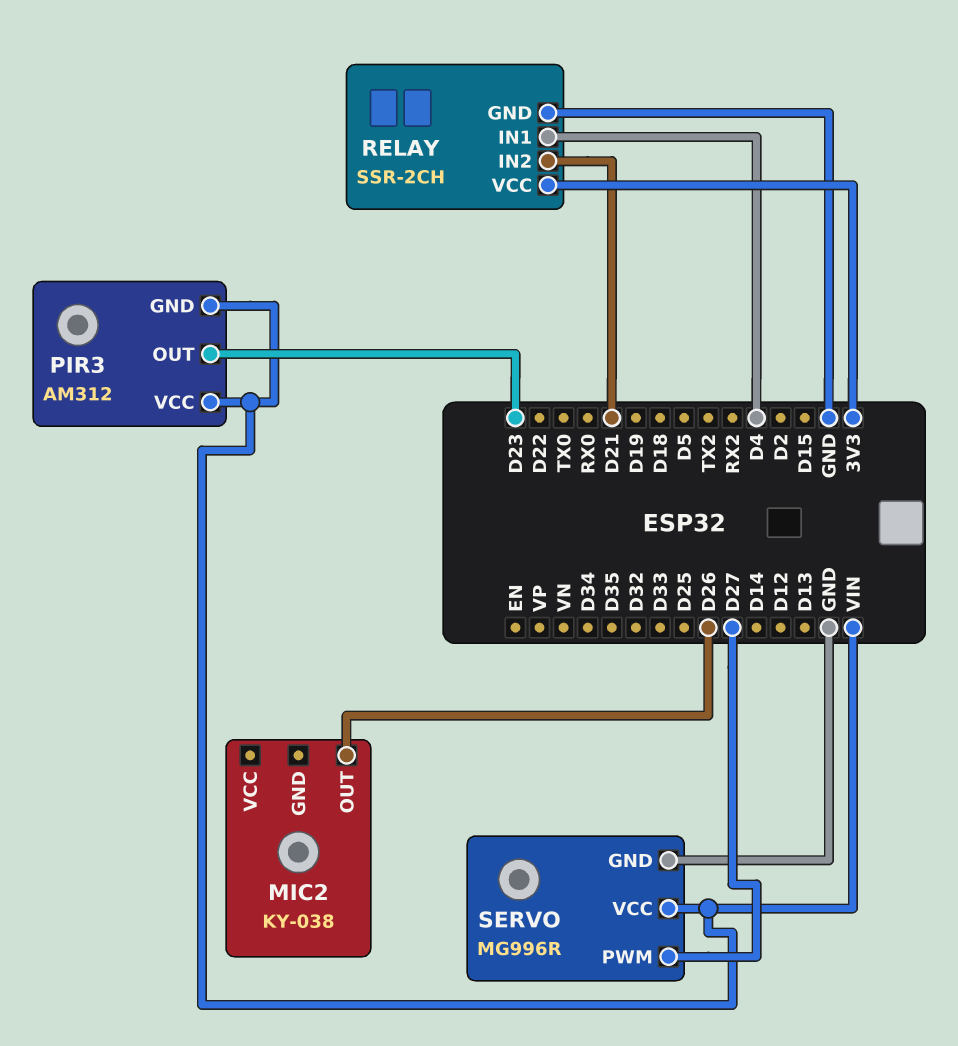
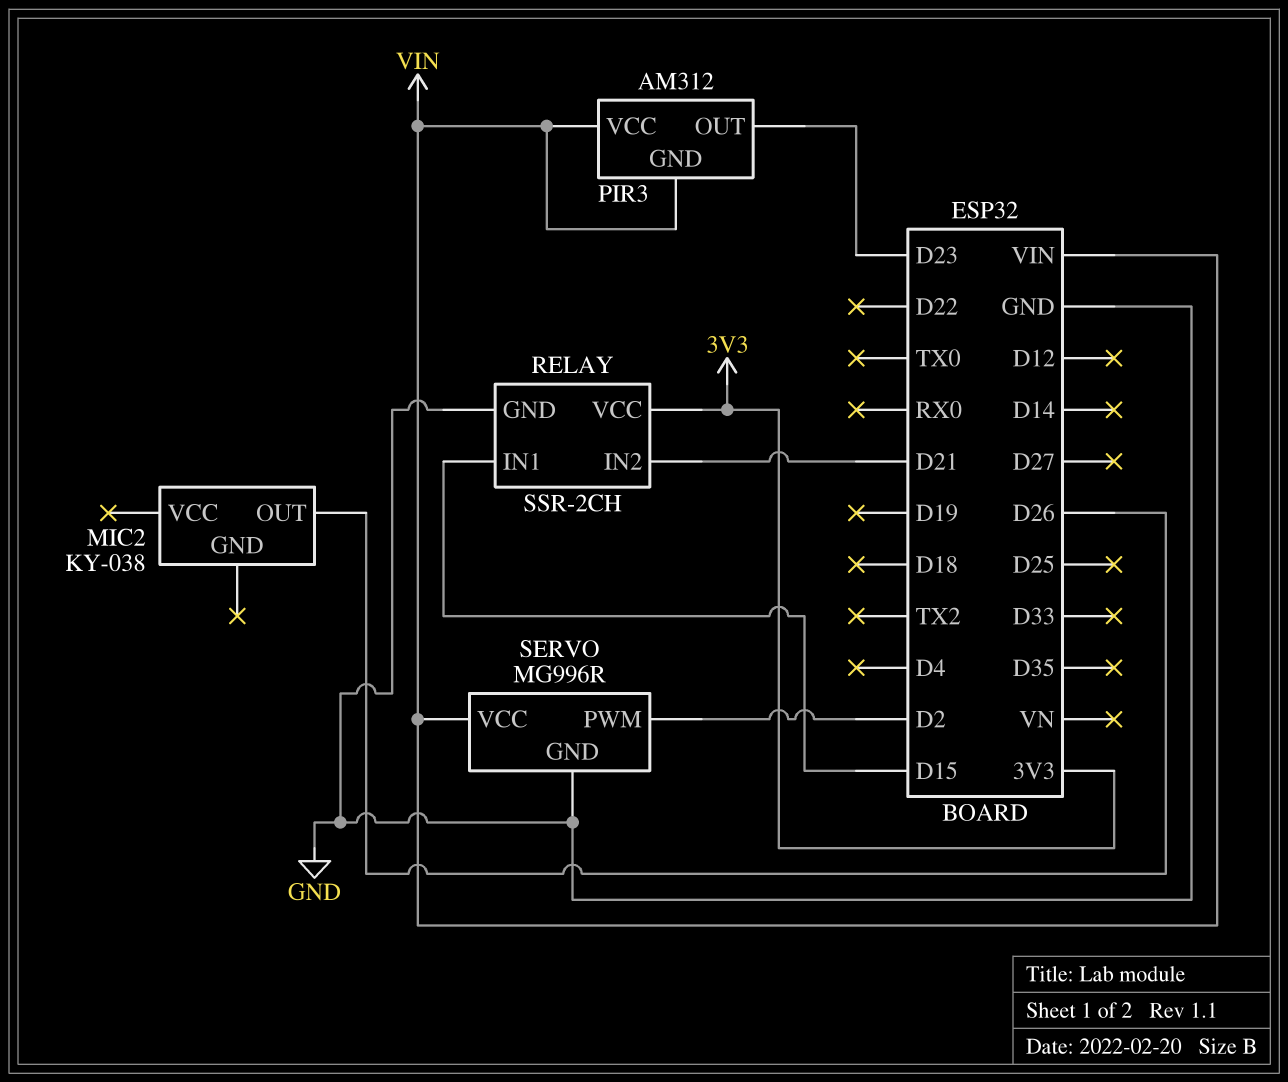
RELAY pin IN1: D4 -> D15
SERVO pin PWM: D27 -> D2

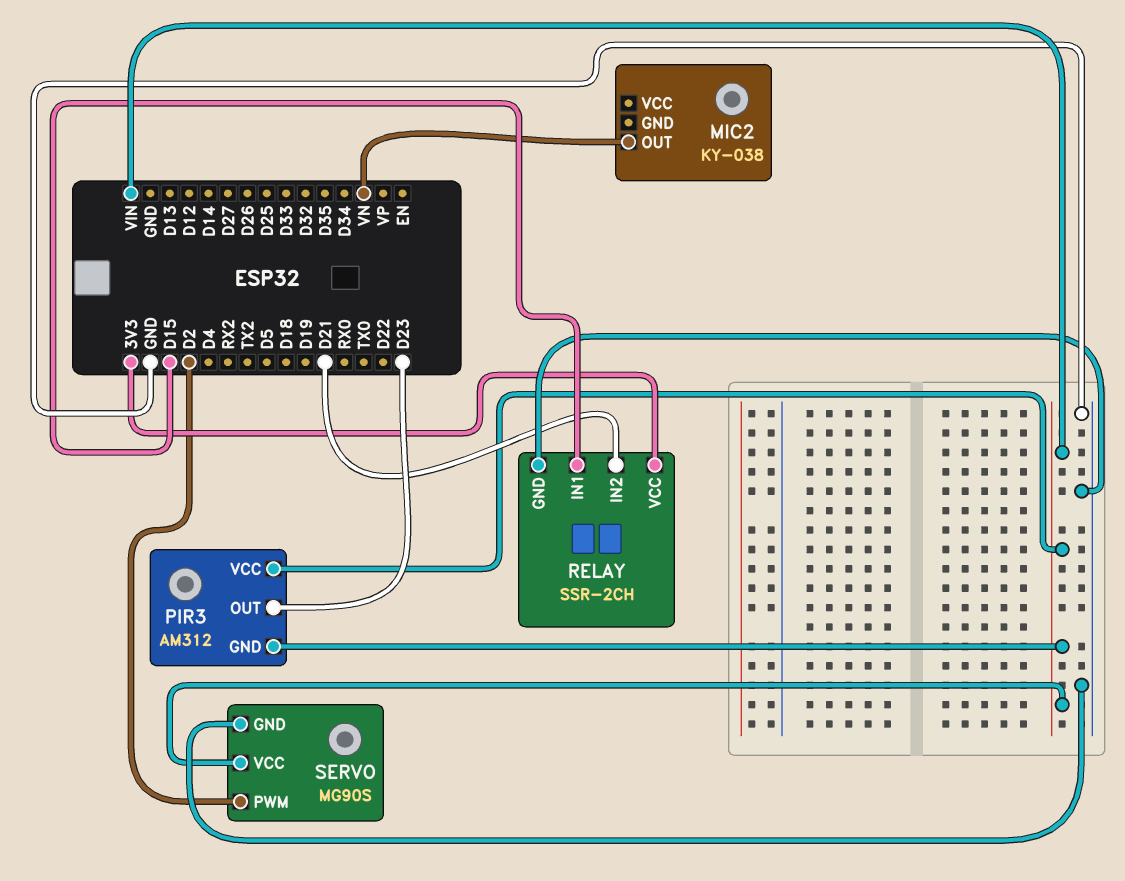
MIC2 pin OUT: D26 -> VN
SERVO: MG996R -> MG90S

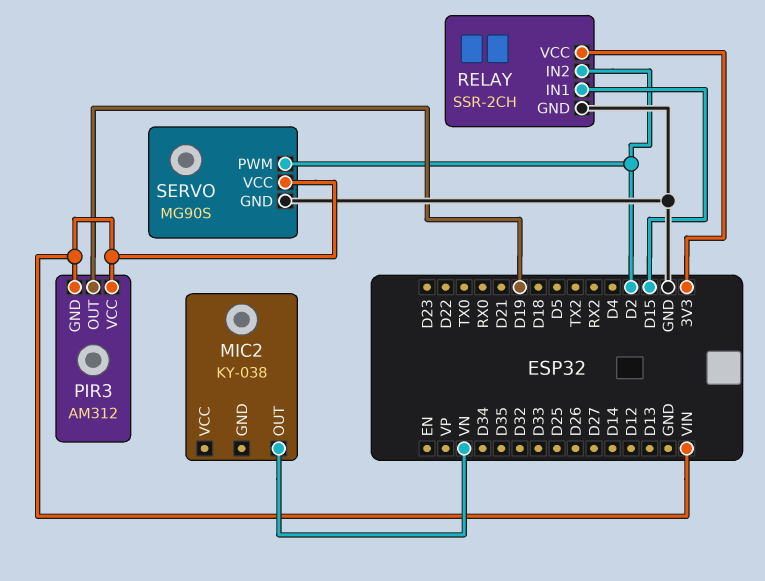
PIR3 pin OUT: D23 -> D19
RELAY pin IN2: D21 -> D2

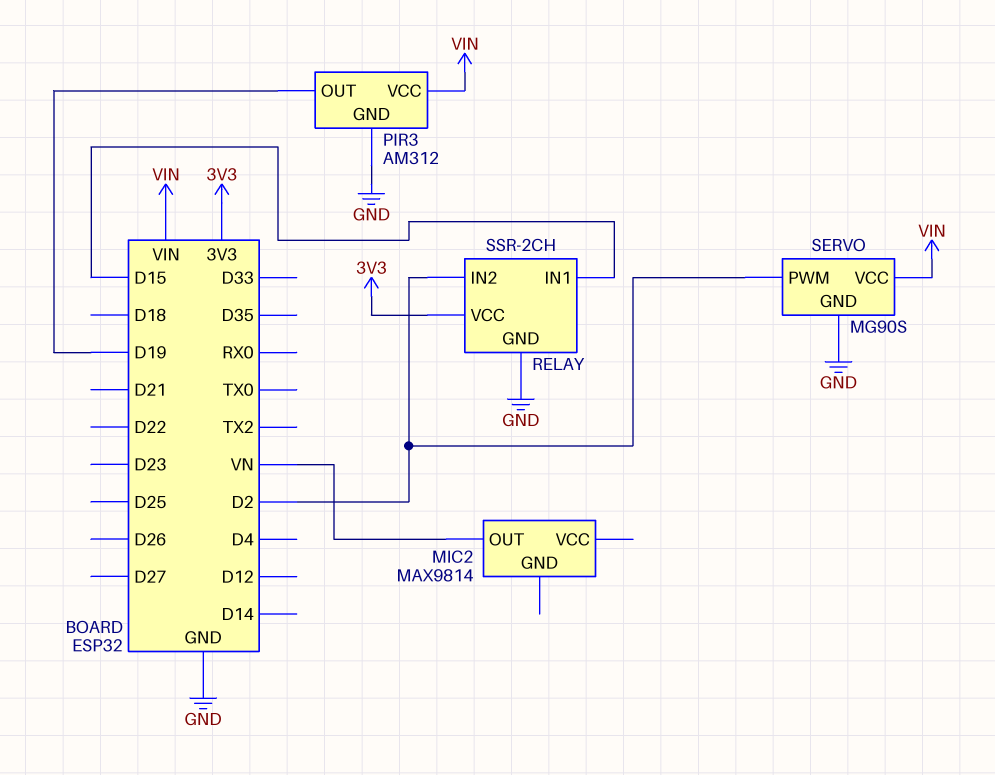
MIC2: KY-038 -> MAX9814
PIR3 pin GND: VIN -> GND

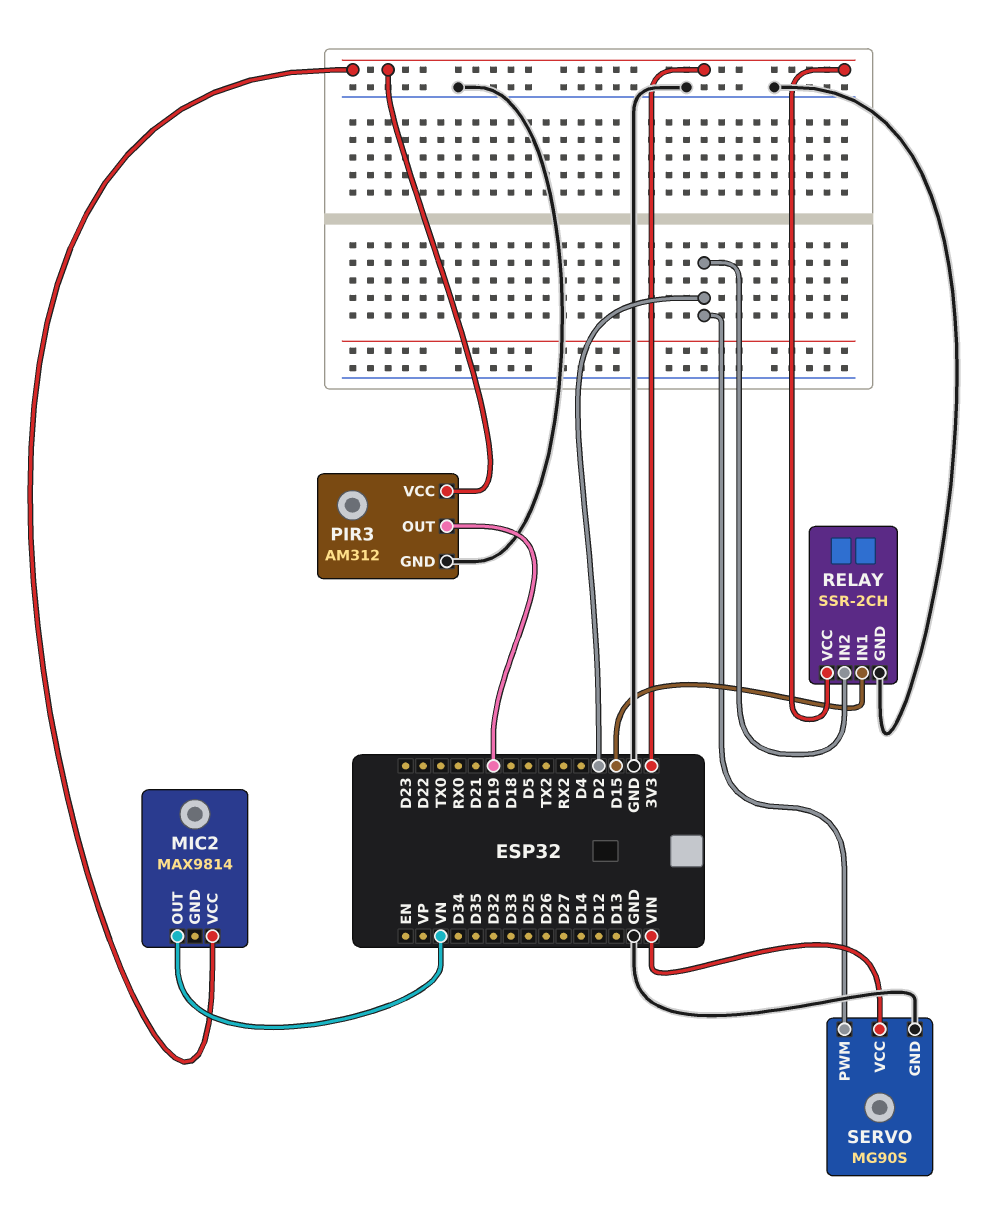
MIC2 pin VCC: none -> 3V3
PIR3 pin VCC: VIN -> 3V3

